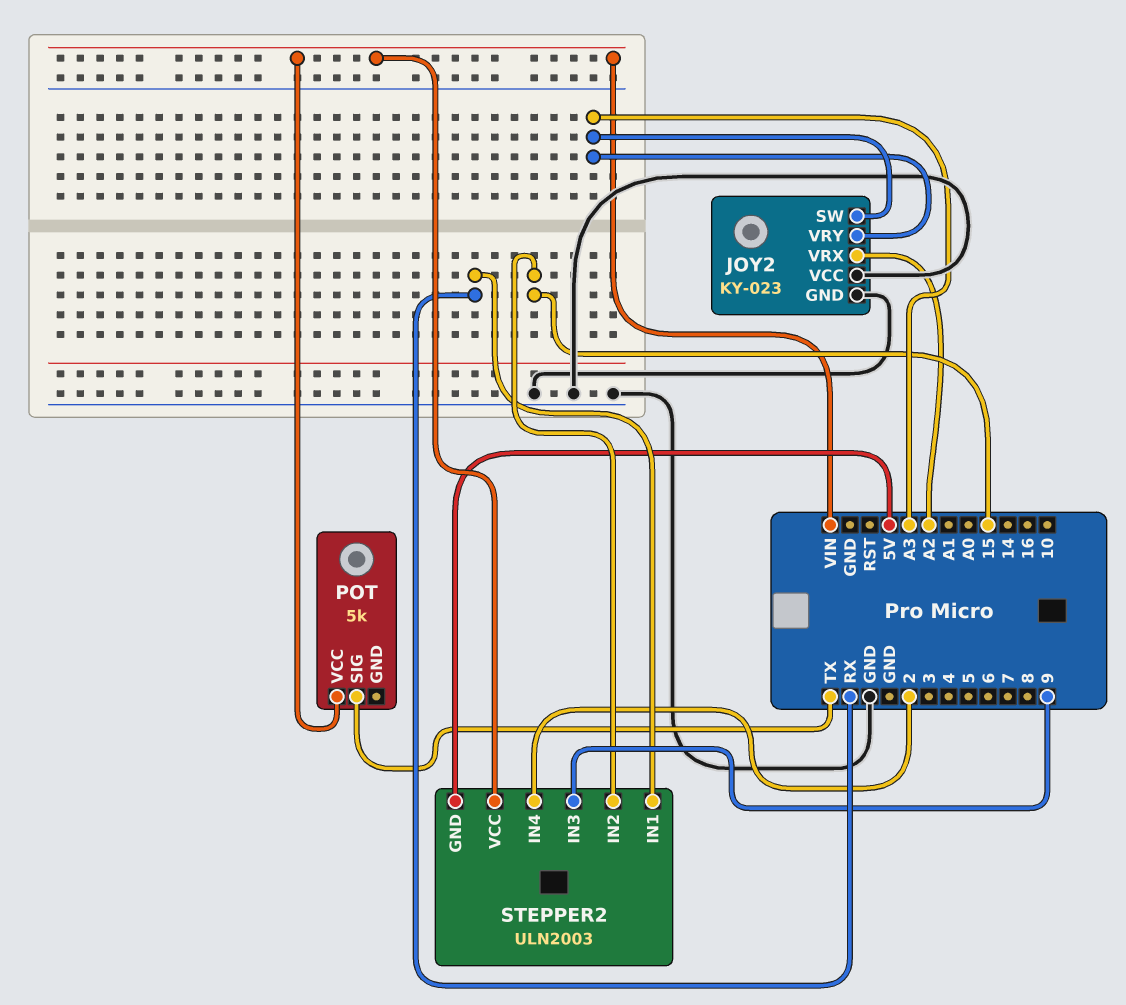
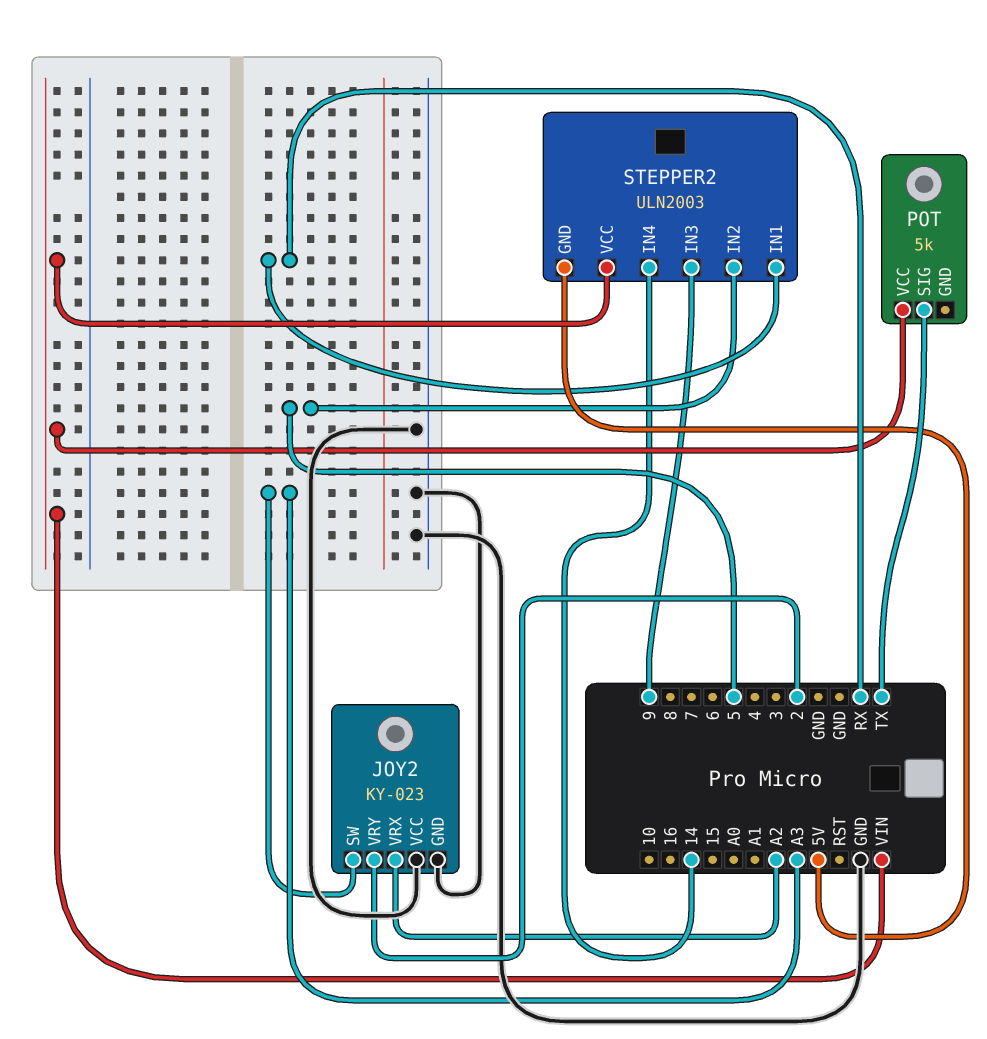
JOY2 pin VRY: A3 -> 2
STEPPER2 pin IN2: 15 -> 5
STEPPER2 pin IN4: 2 -> 14

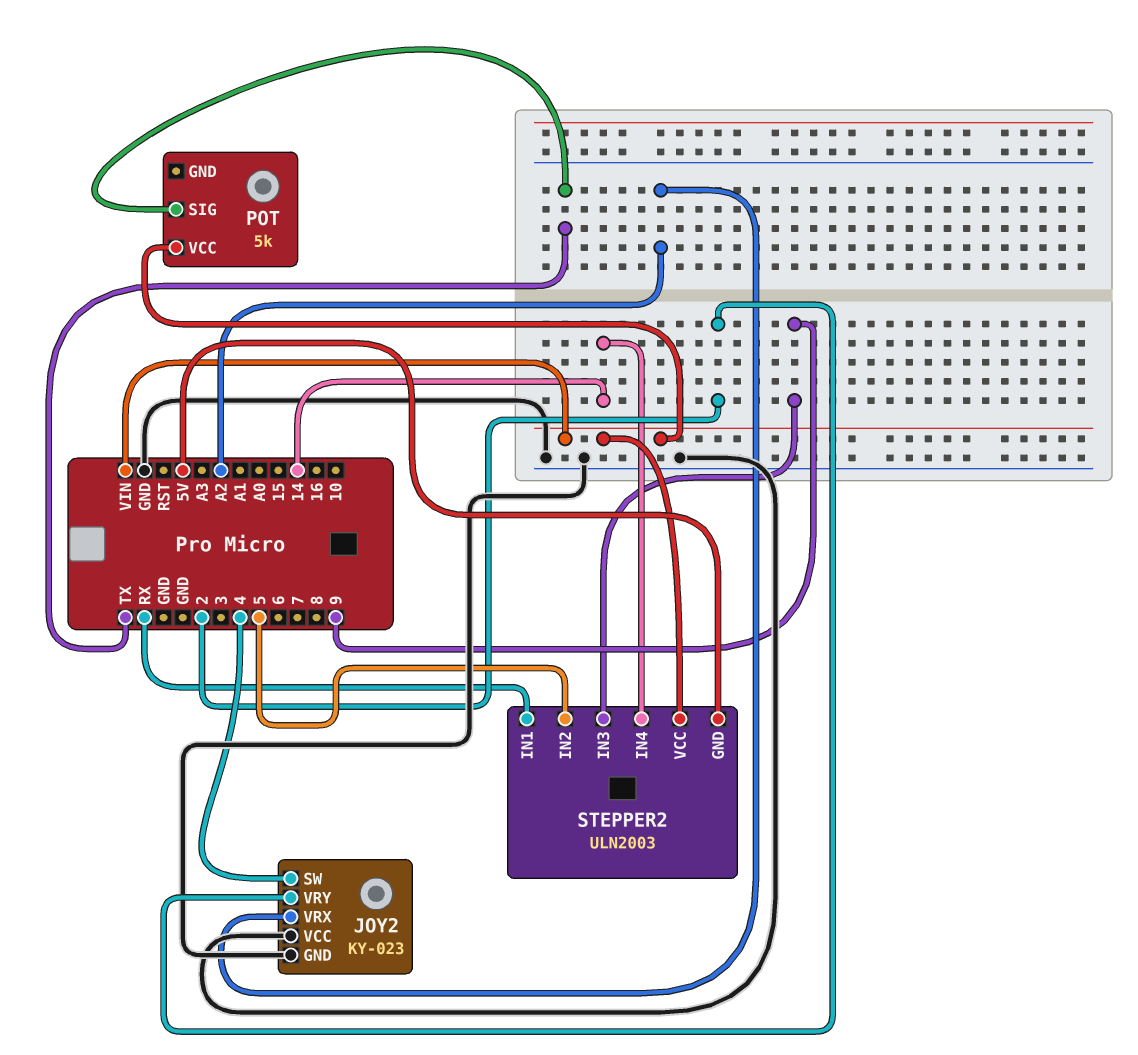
JOY2 pin SW: A3 -> 4

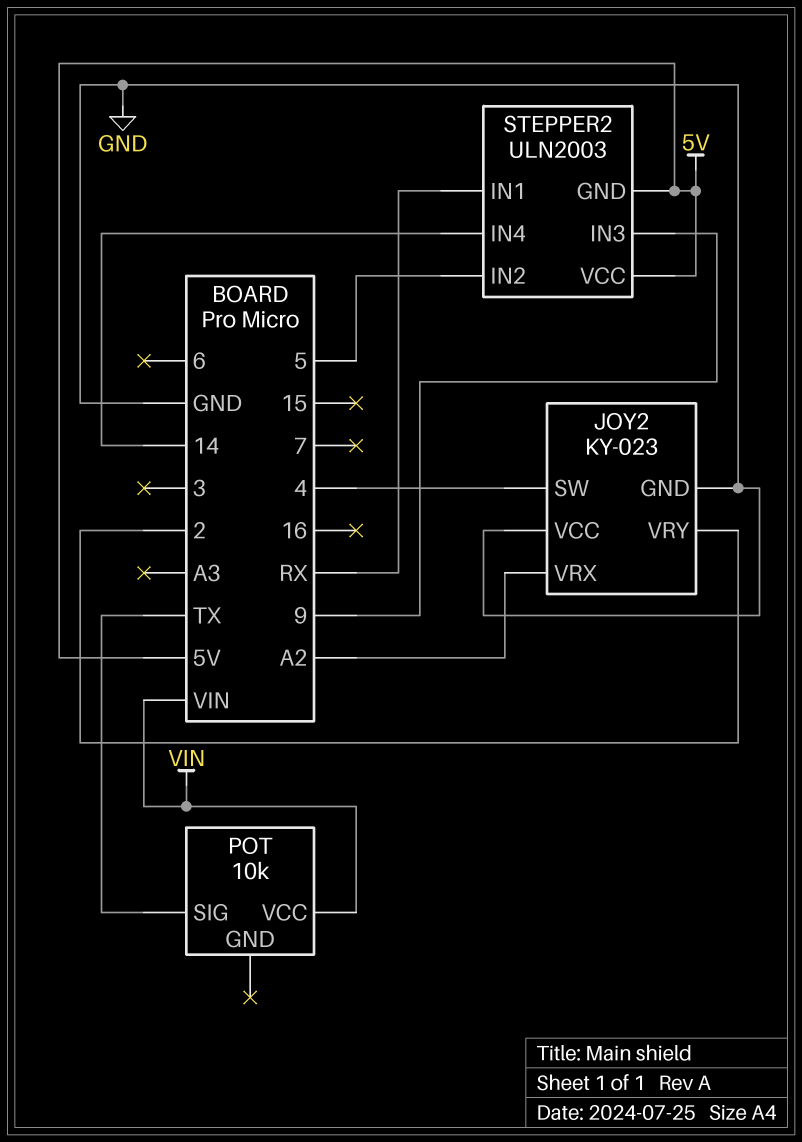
POT: 5k -> 10k
STEPPER2 pin VCC: VIN -> 5V

